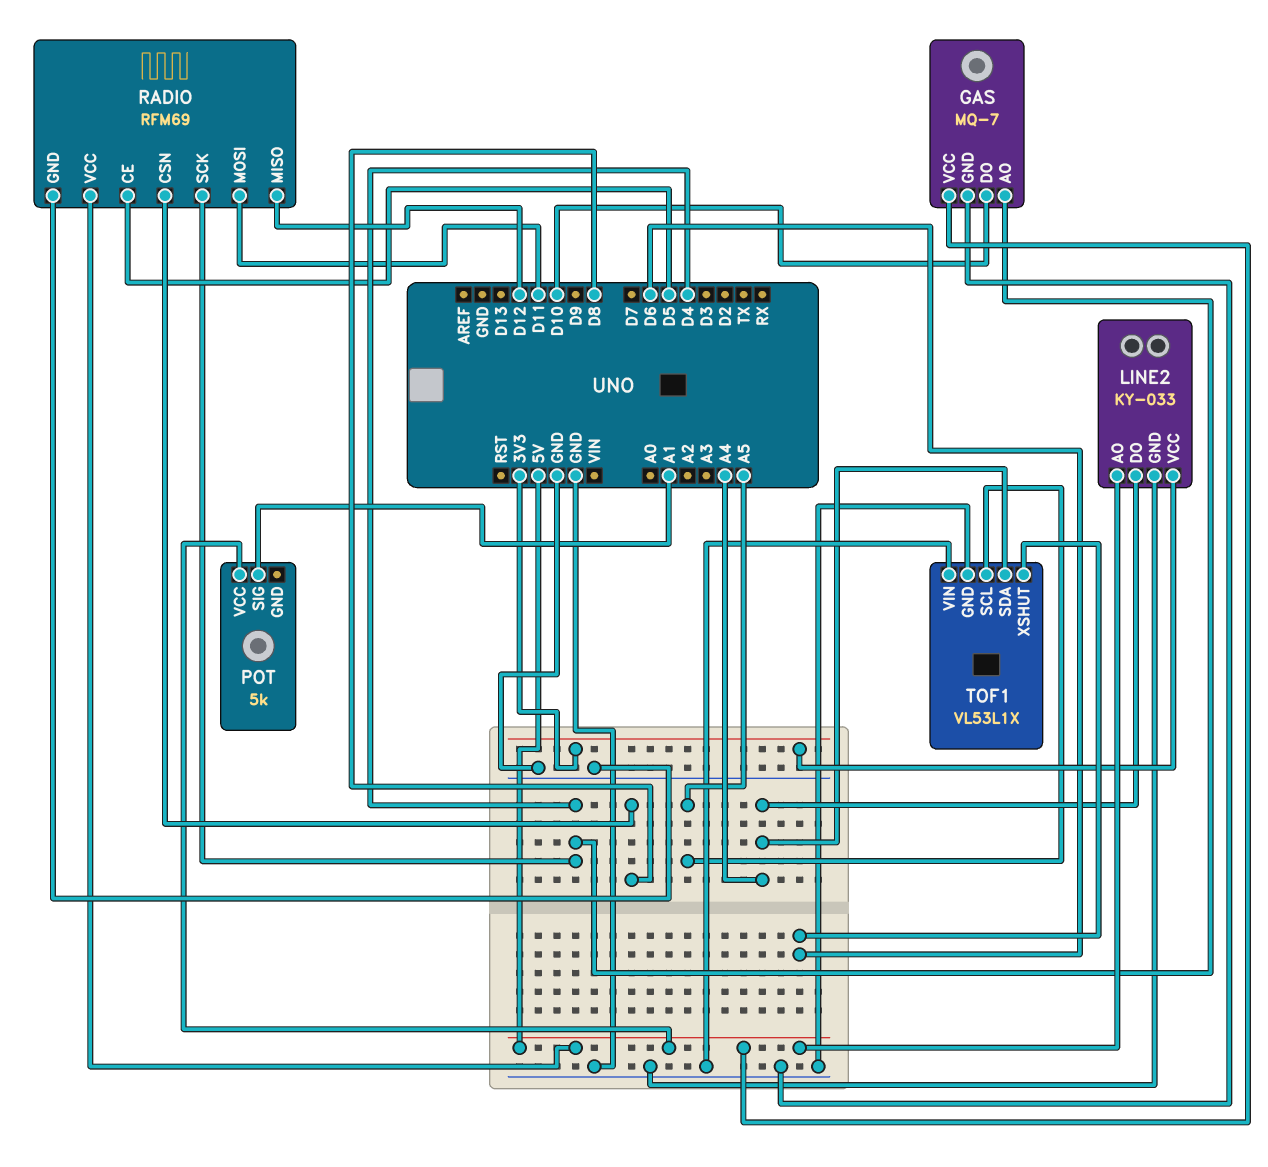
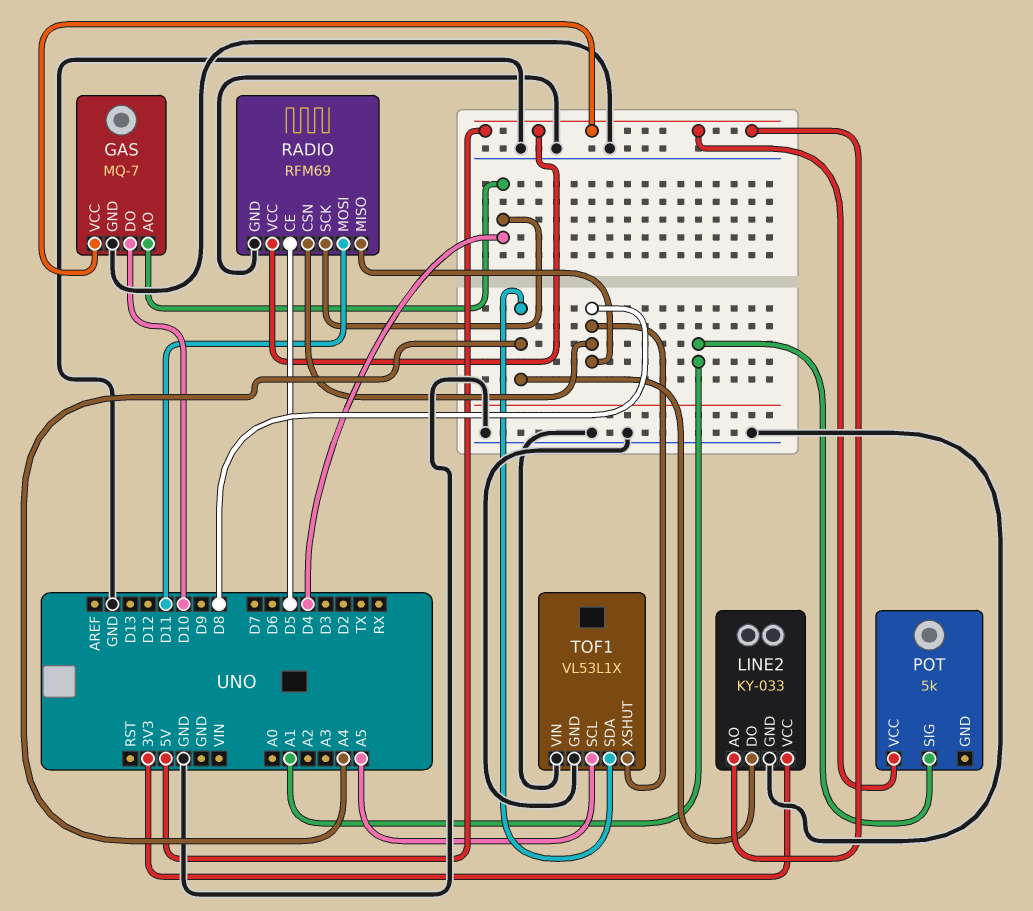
RADIO pin MISO: D12 -> D8
TOF1 pin XSHUT: D6 -> D8

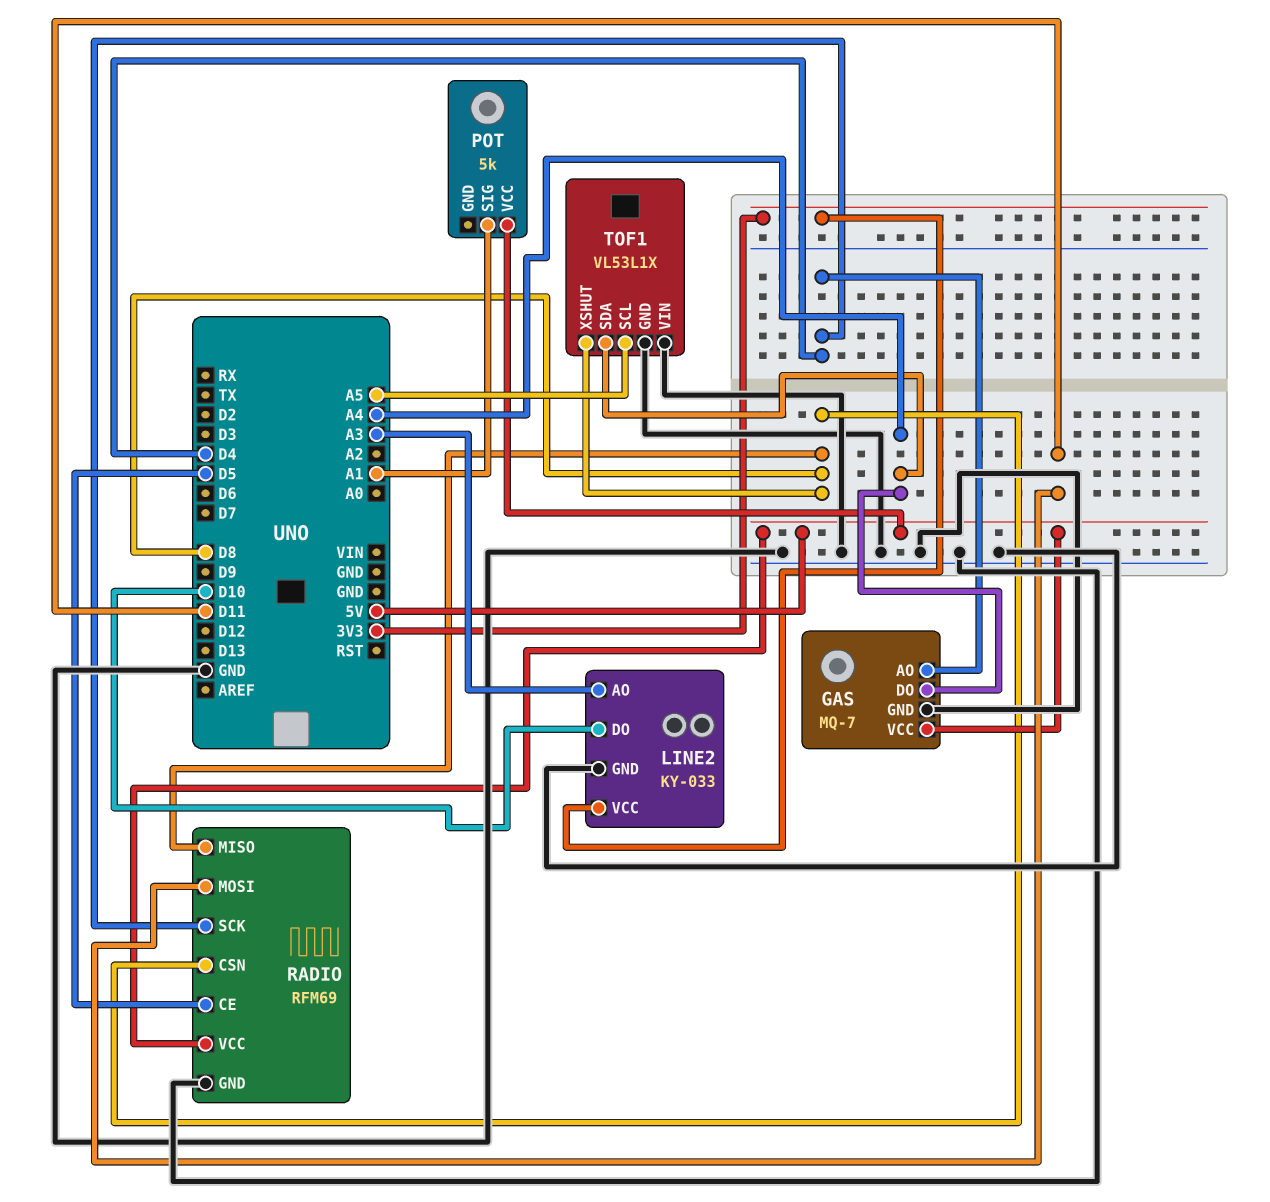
GAS pin DO: D10 -> A4
LINE2 pin AO: 5V -> A3
LINE2 pin DO: A4 -> D10

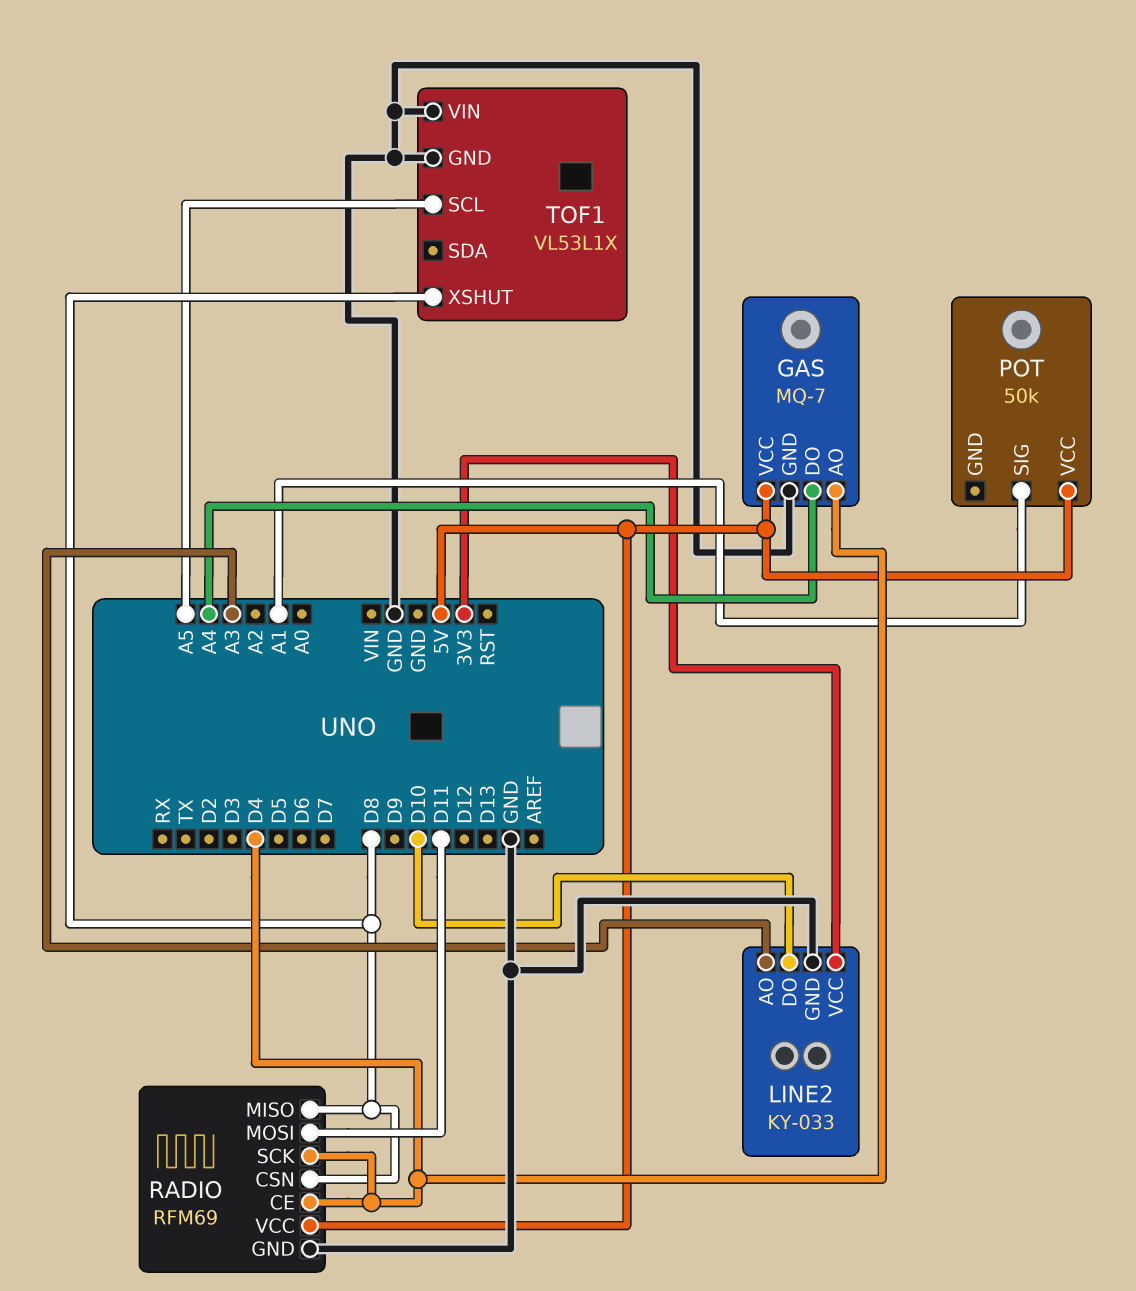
POT: 5k -> 50k
RADIO pin CE: D5 -> D4
TOF1 pin SDA: A4 -> none

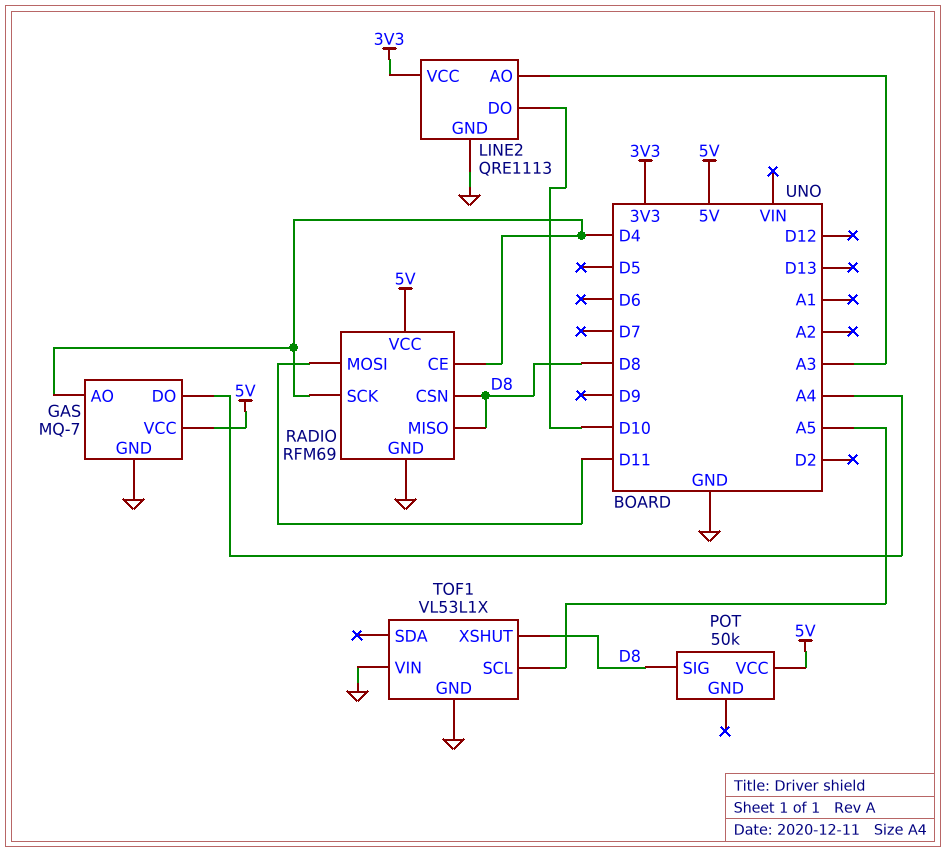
LINE2: KY-033 -> QRE1113
POT pin SIG: A1 -> D8

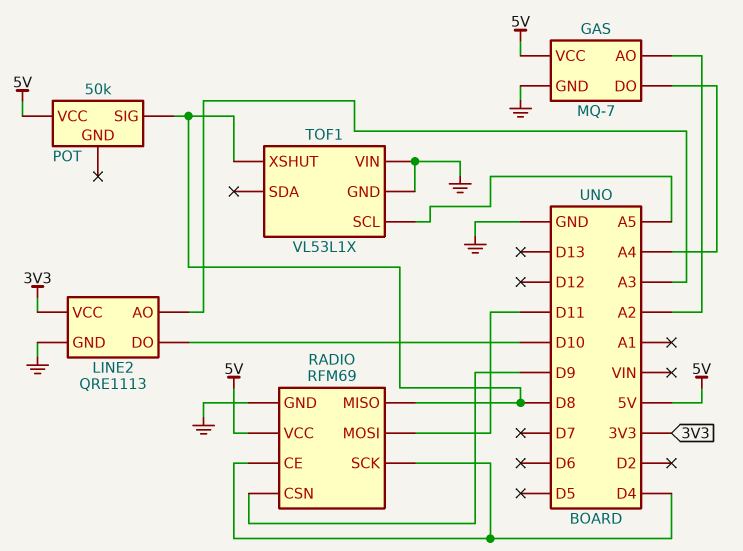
GAS pin AO: D4 -> A2
RADIO pin CSN: D8 -> D9

